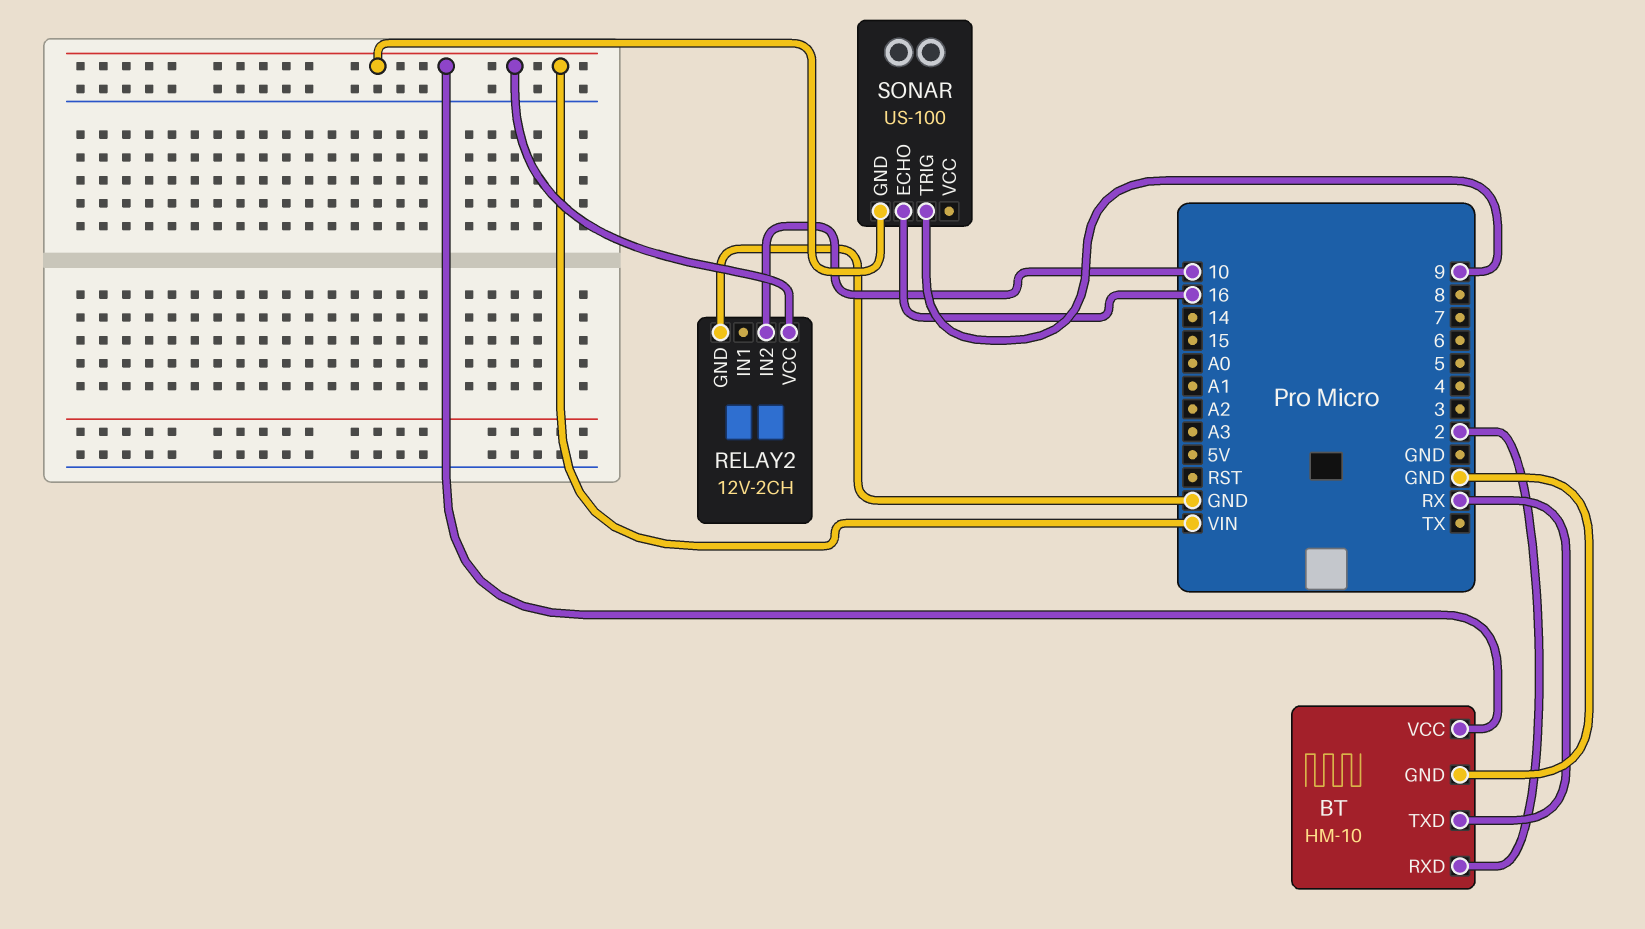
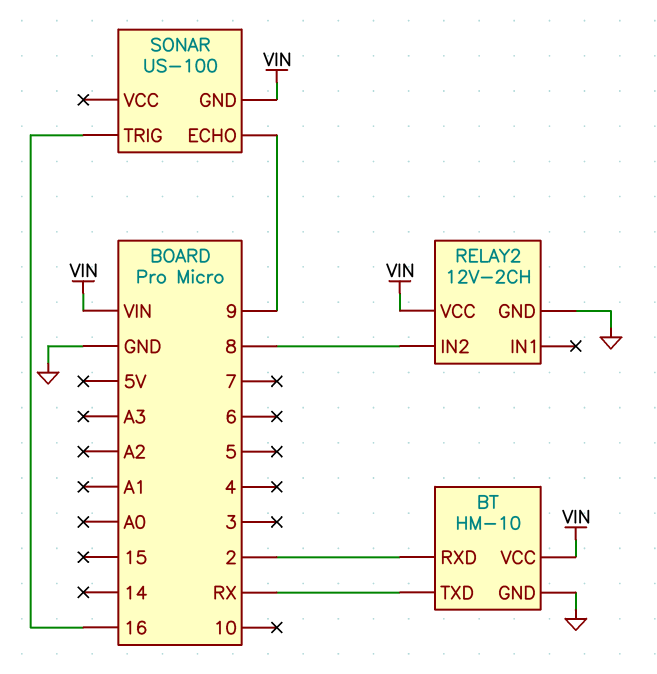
RELAY2 pin IN2: 10 -> 8
SONAR pin ECHO: 16 -> 9
SONAR pin TRIG: 9 -> 16

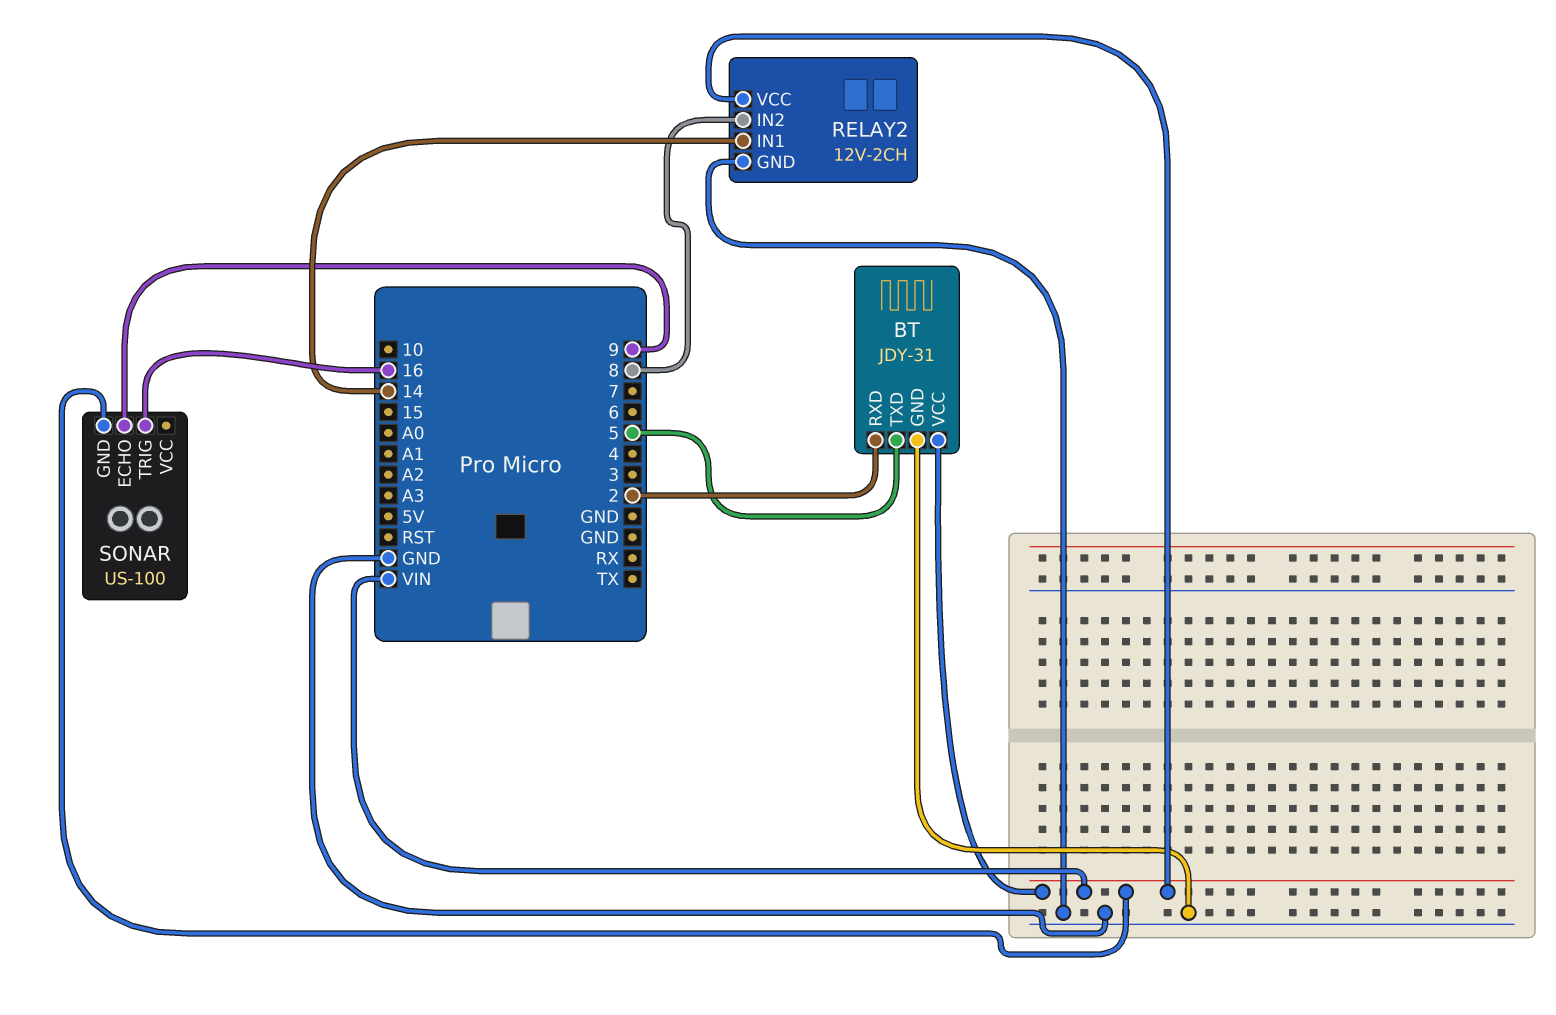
BT: HM-10 -> JDY-31
BT pin TXD: RX -> 5
RELAY2 pin IN1: none -> 14

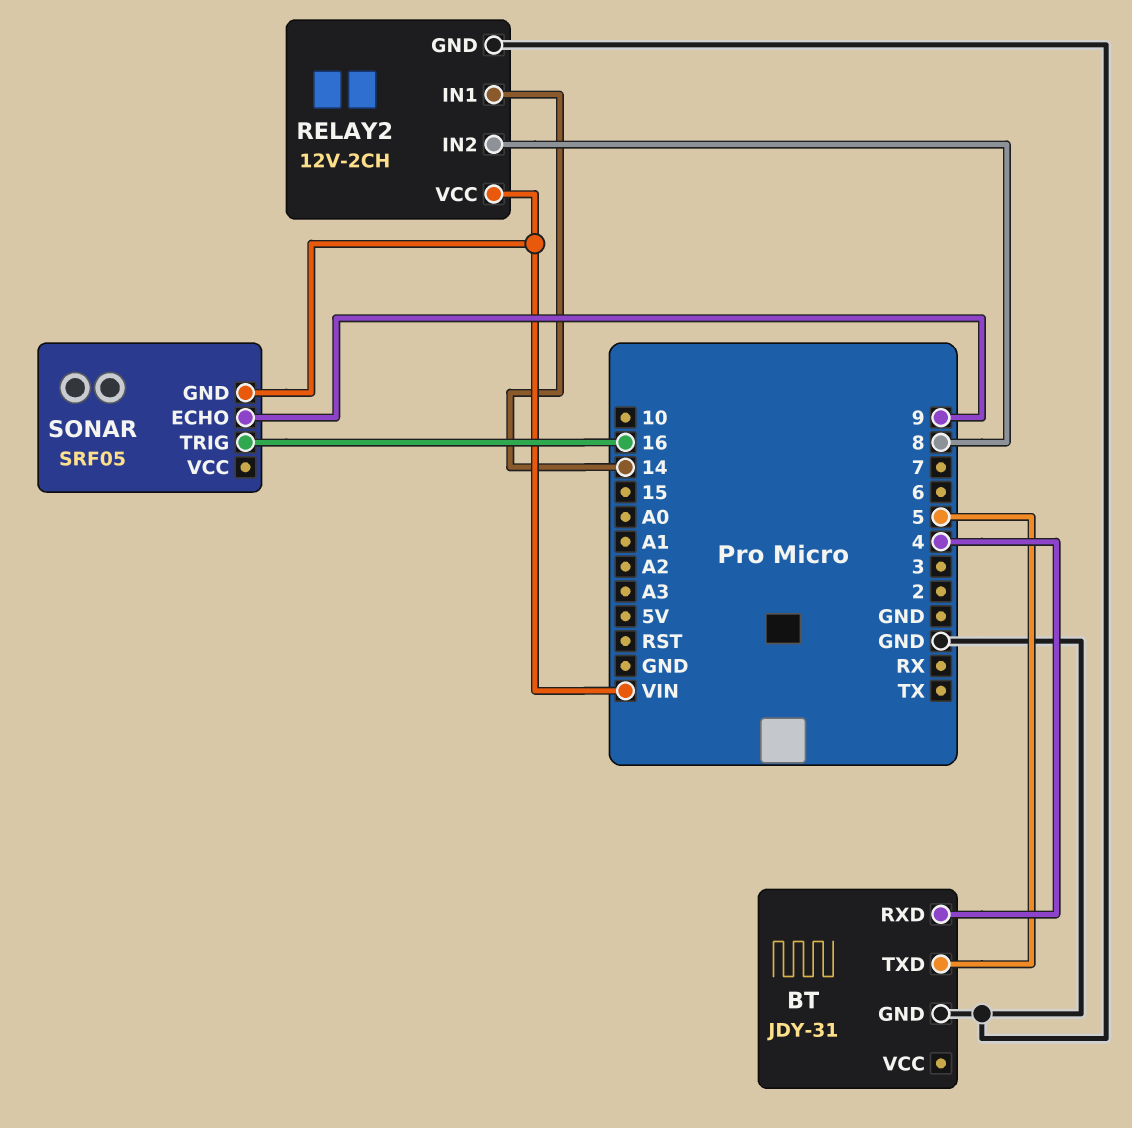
BT pin RXD: 2 -> 4
BT pin VCC: VIN -> none
SONAR: US-100 -> SRF05

